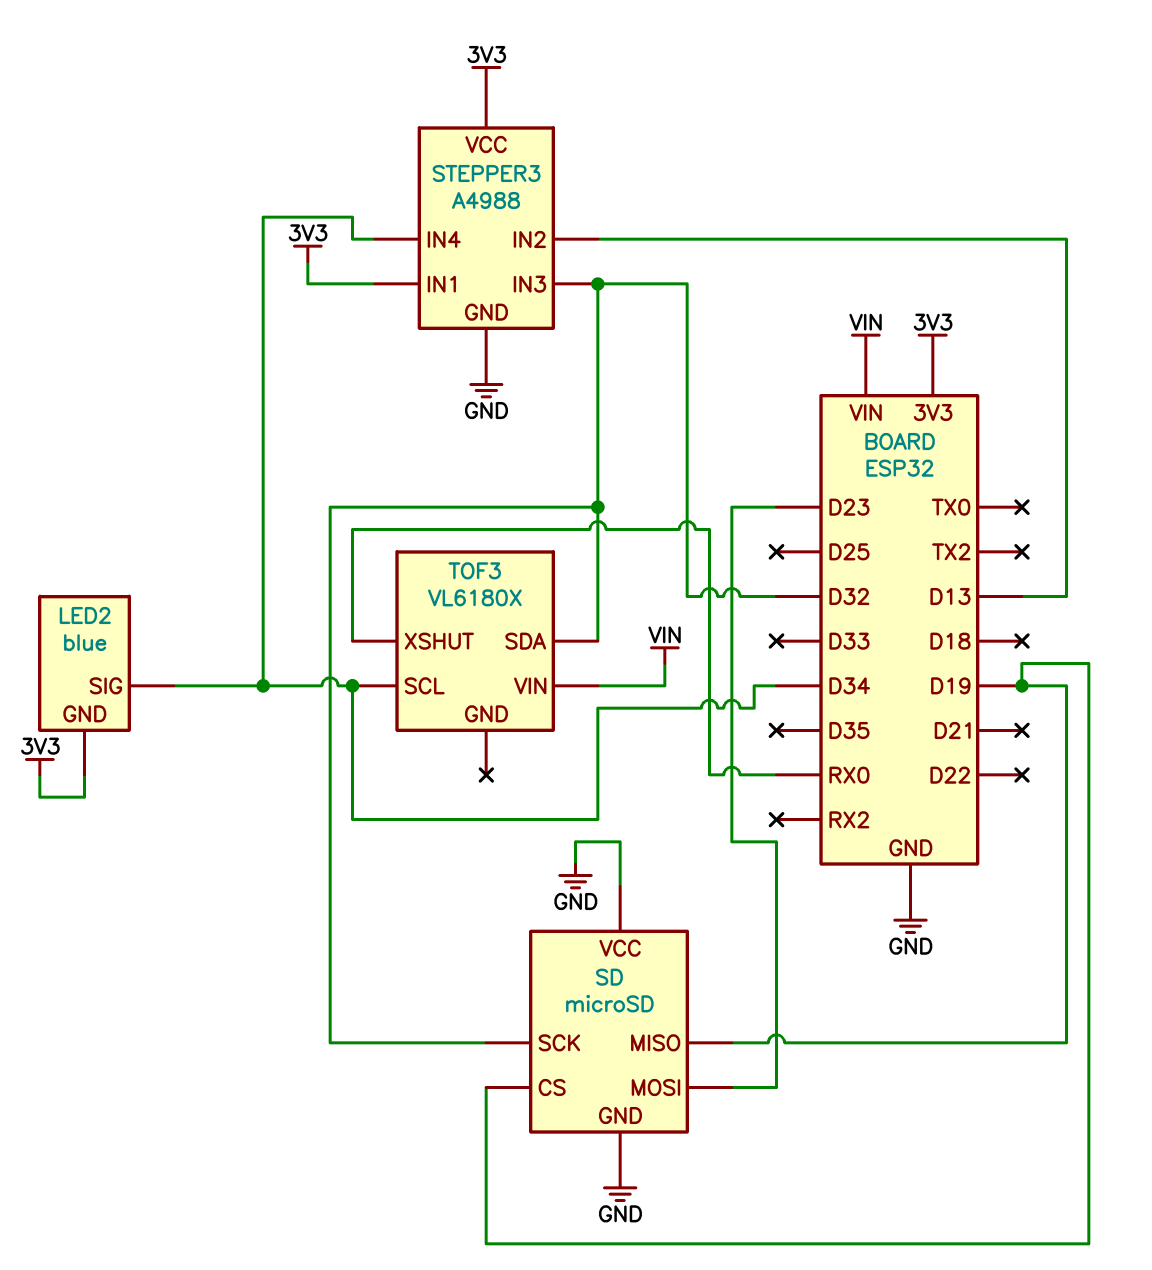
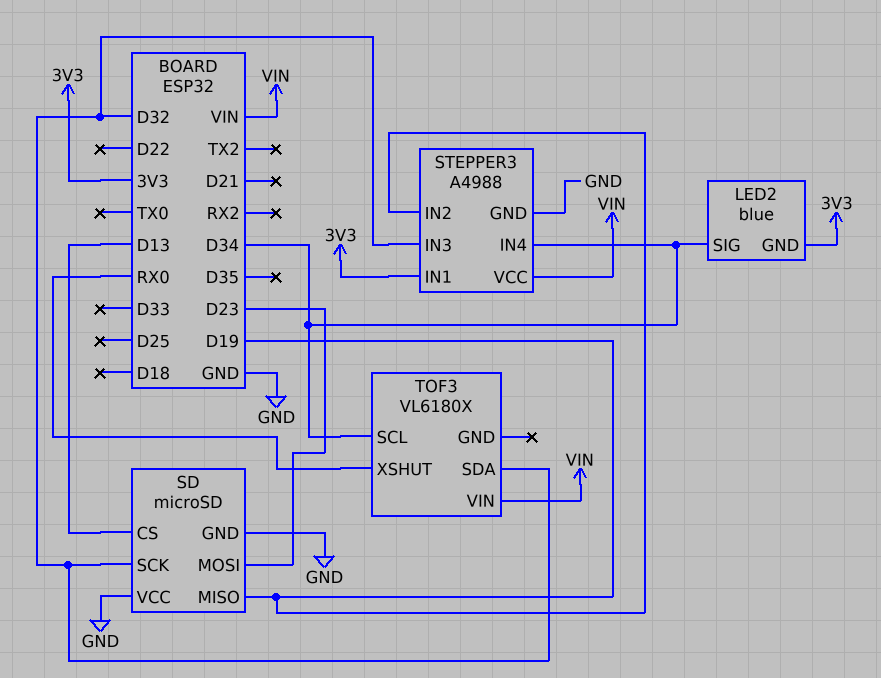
SD pin CS: D19 -> D13
STEPPER3 pin IN2: D13 -> D19
STEPPER3 pin VCC: 3V3 -> VIN

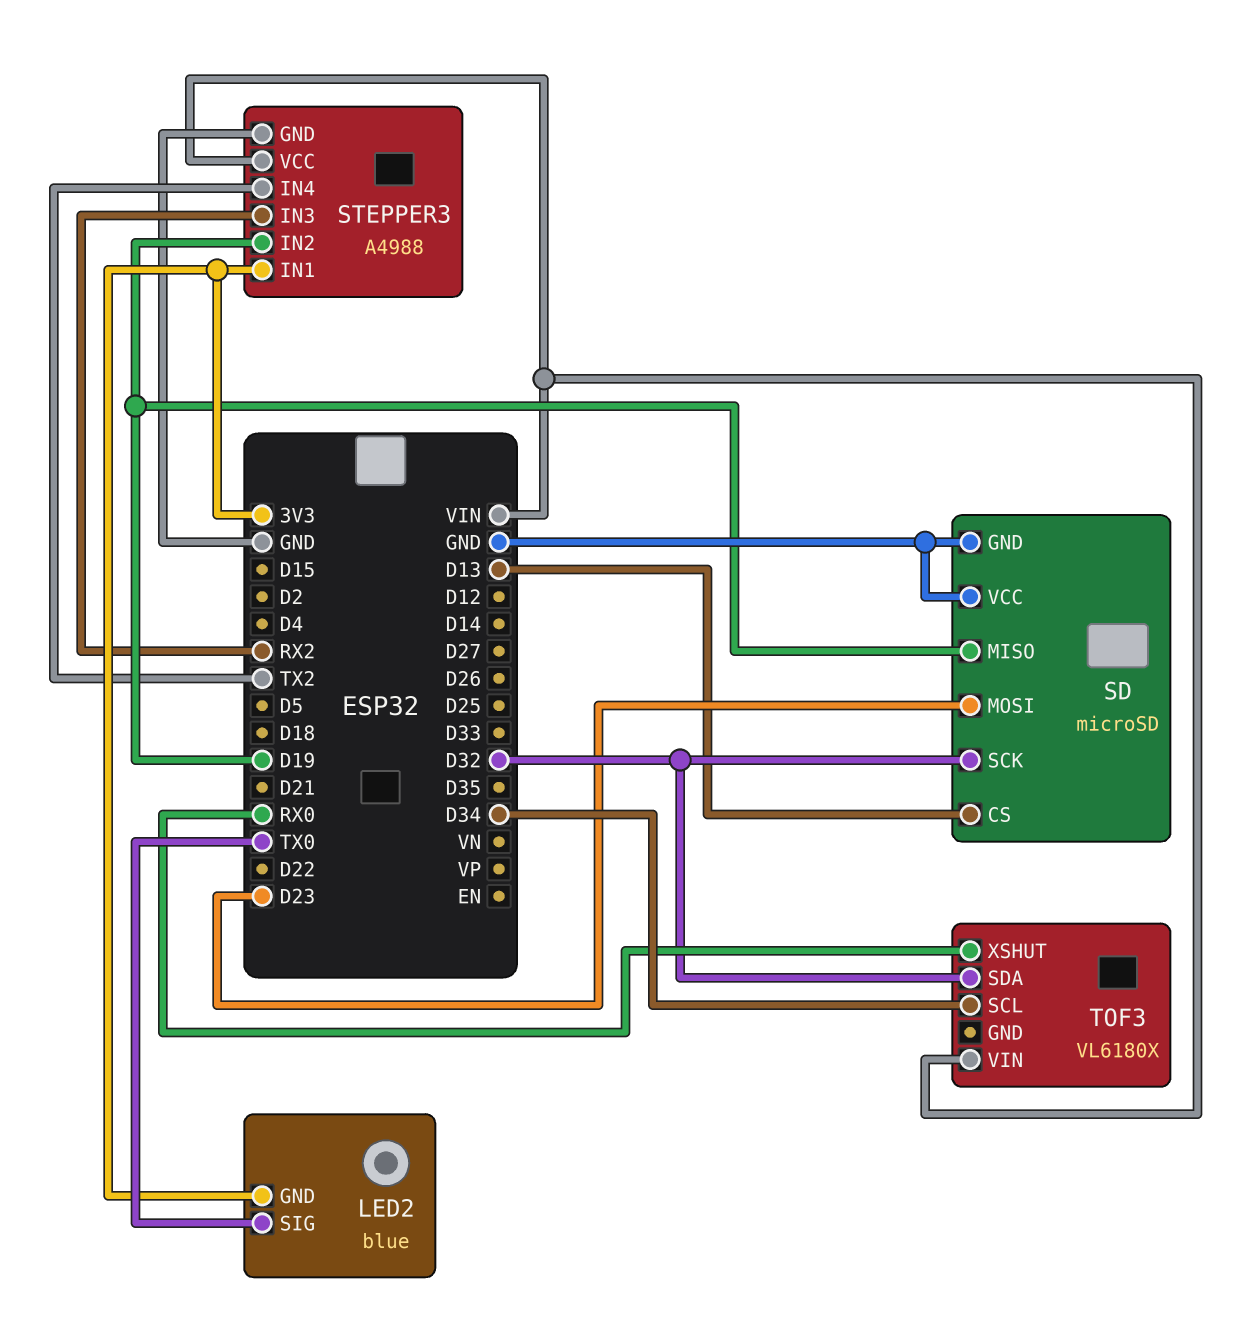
LED2 pin SIG: D34 -> TX0
STEPPER3 pin IN3: D32 -> RX2
STEPPER3 pin IN4: D34 -> TX2

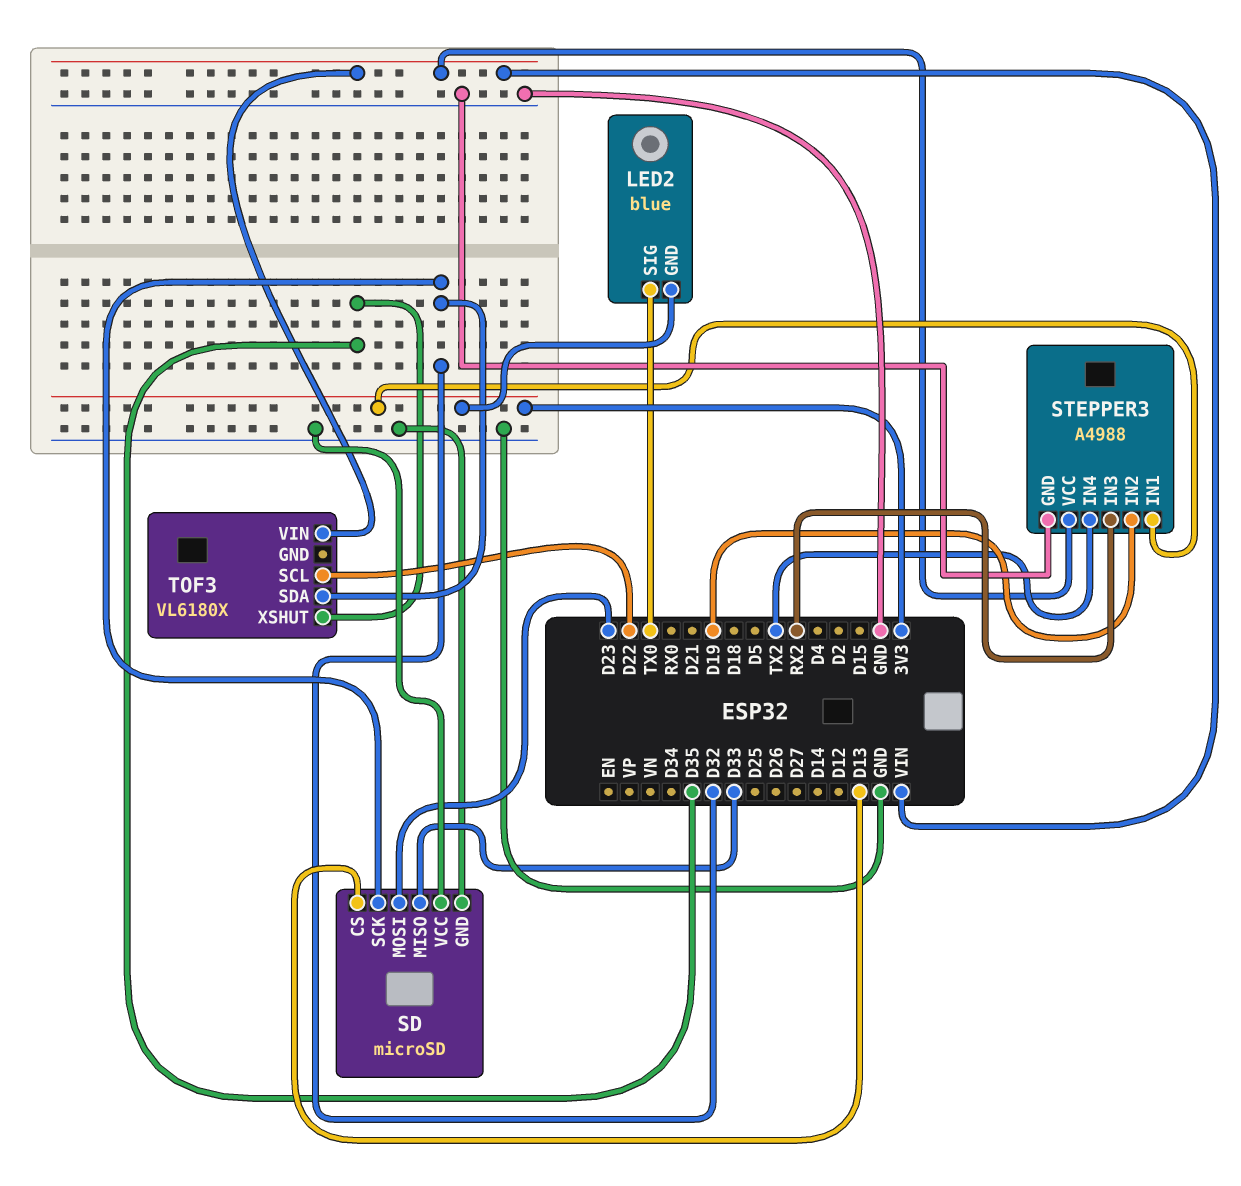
SD pin MISO: D19 -> D33
TOF3 pin SCL: D34 -> D22
TOF3 pin XSHUT: RX0 -> D35

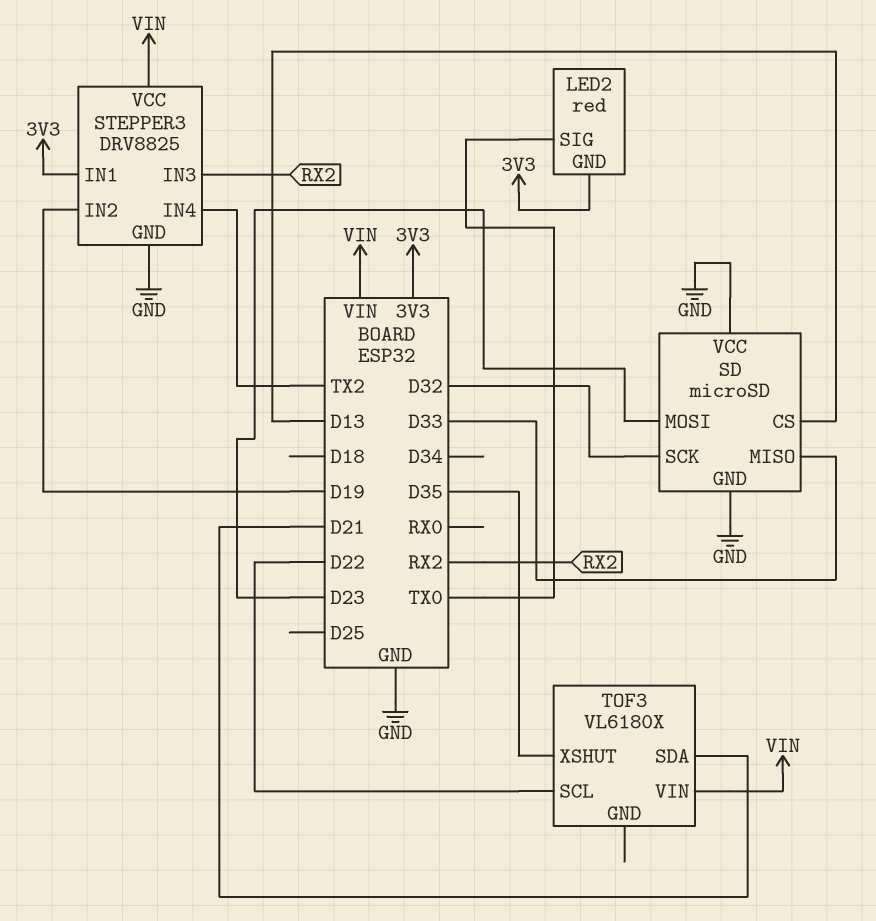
LED2: blue -> red
STEPPER3: A4988 -> DRV8825
TOF3 pin SDA: D32 -> D21

